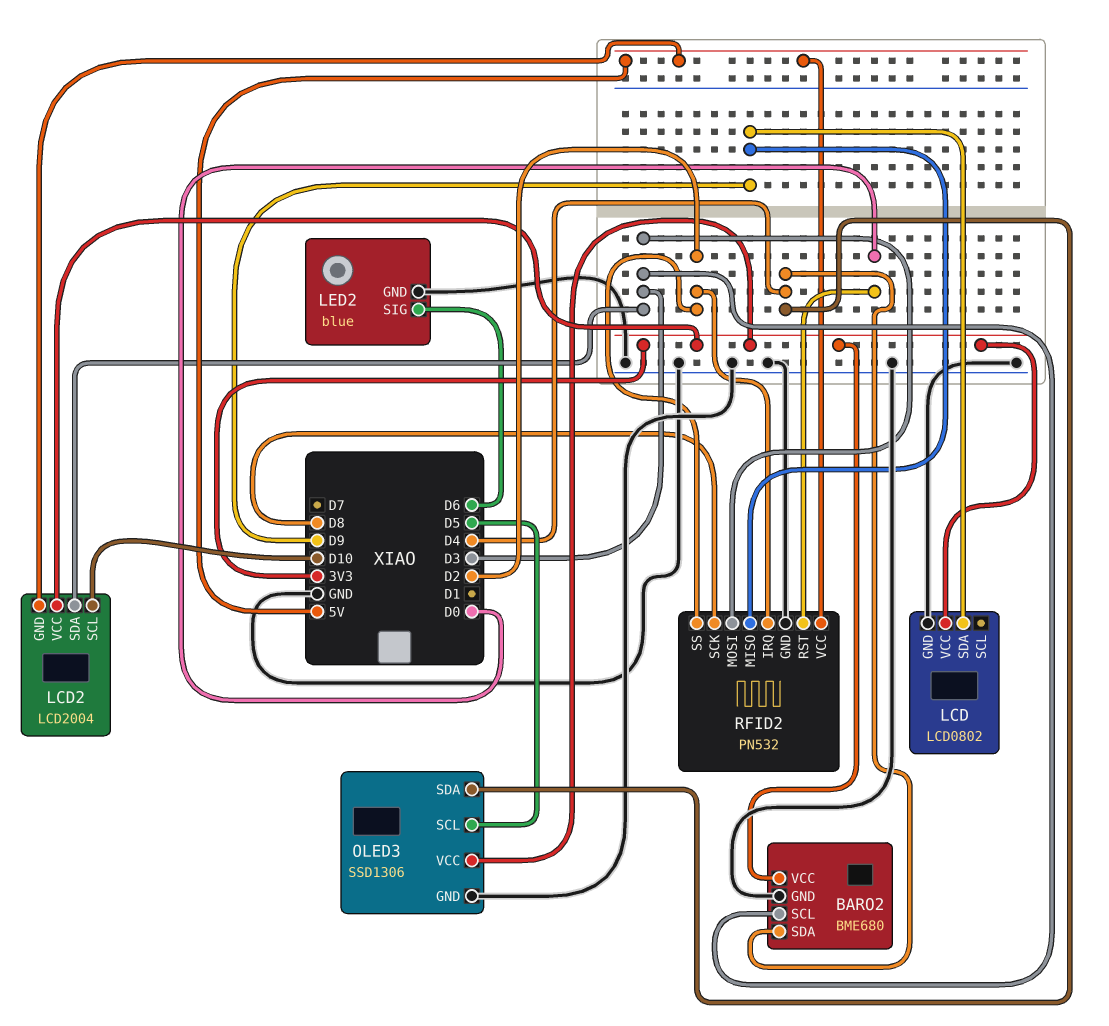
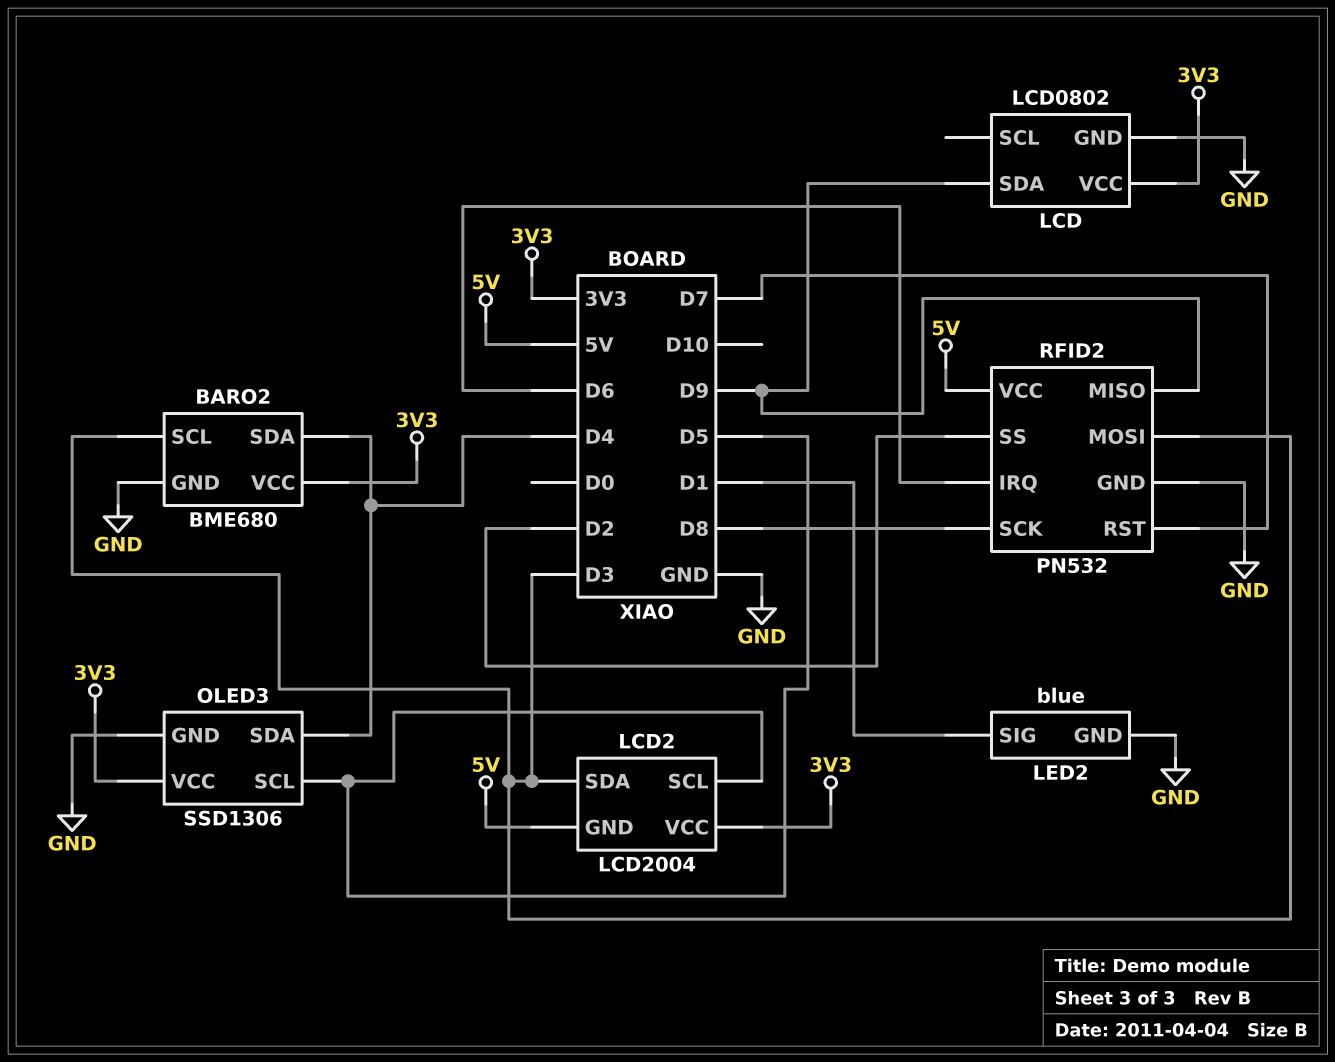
LCD2 pin SCL: D10 -> D5
LED2 pin SIG: D6 -> D1
RFID2 pin IRQ: D2 -> D6
RFID2 pin RST: D0 -> D7

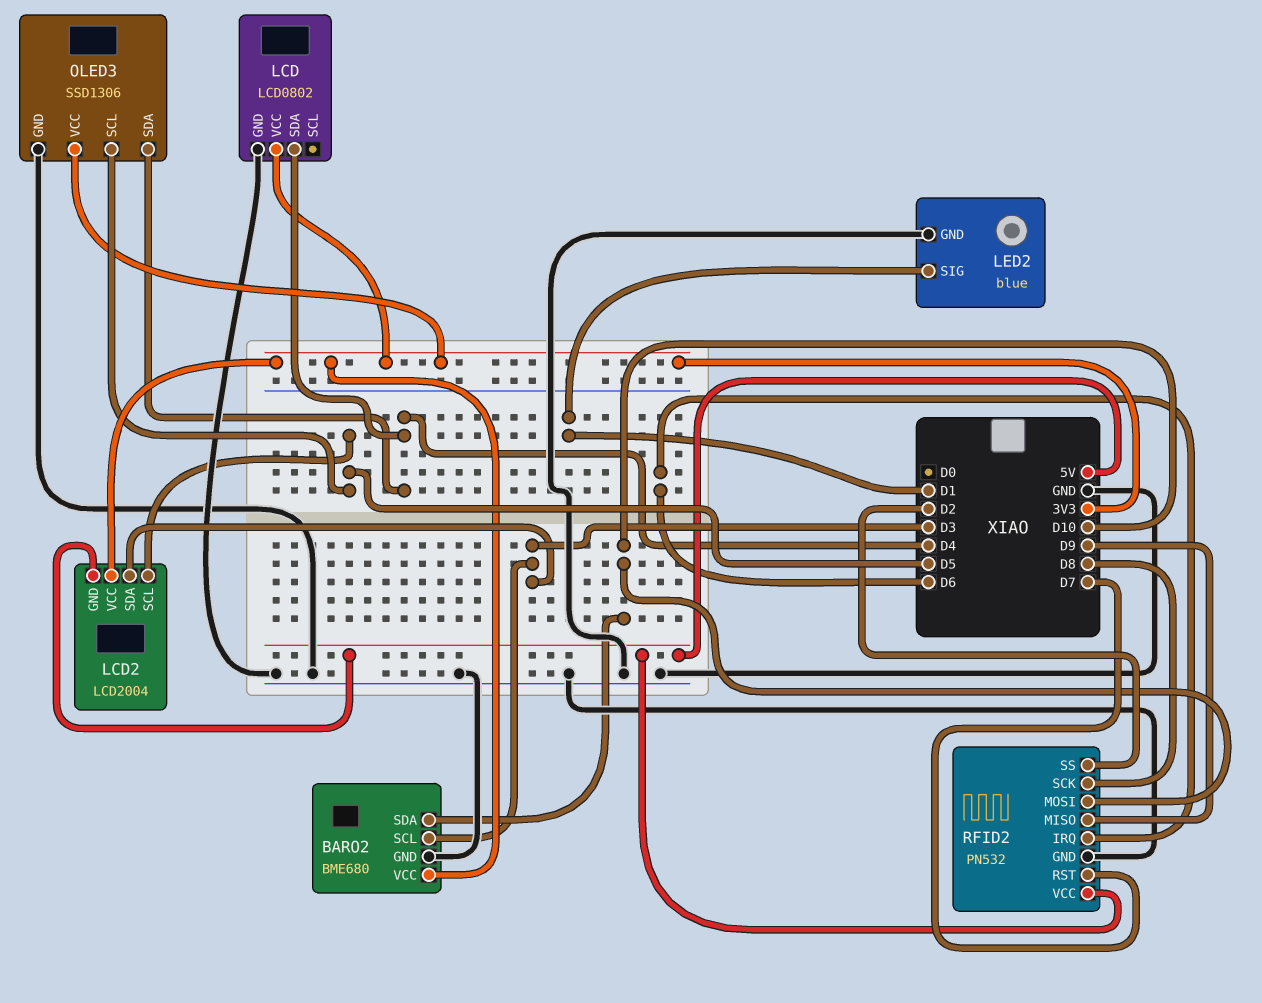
BARO2 pin SDA: D4 -> D10
LCD pin SDA: D9 -> D4
RFID2 pin MOSI: D3 -> D10

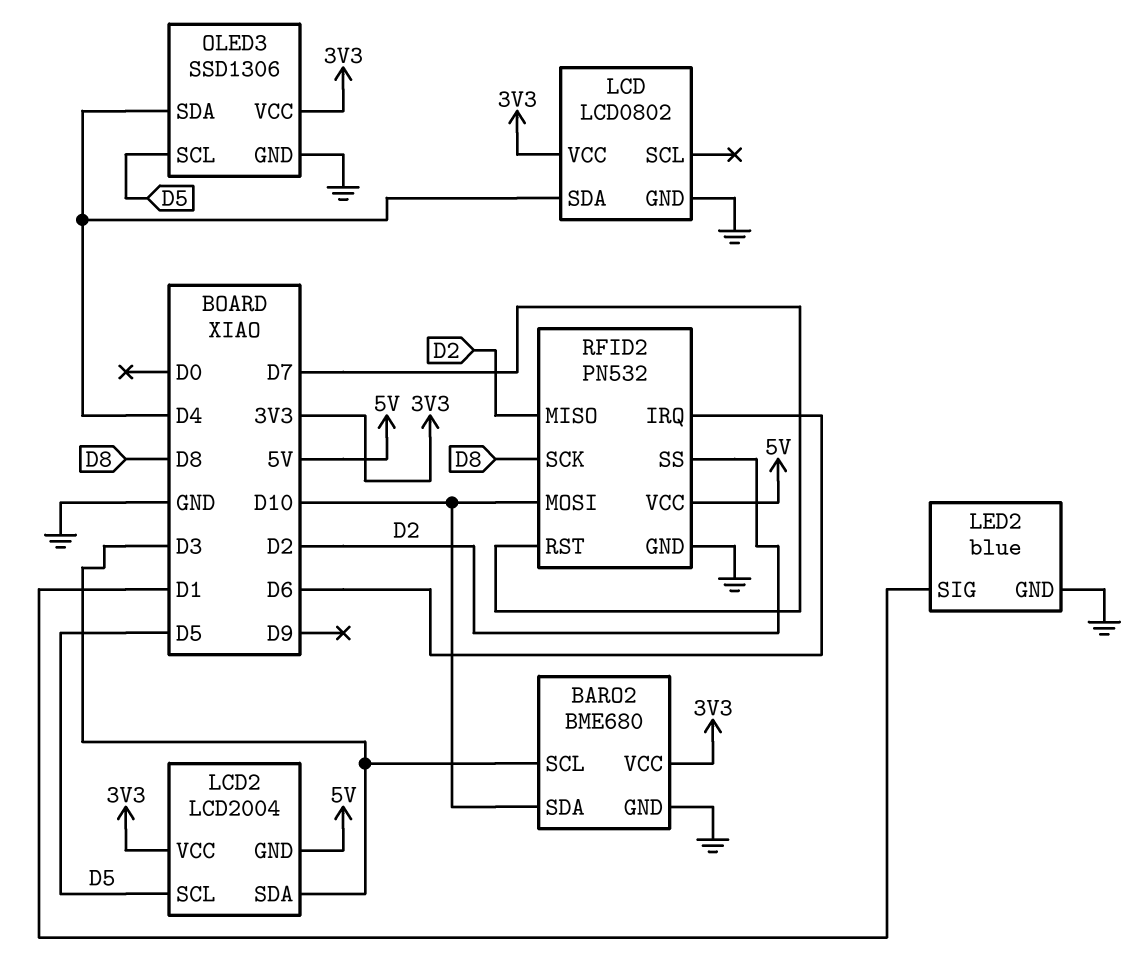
RFID2 pin MISO: D9 -> D2

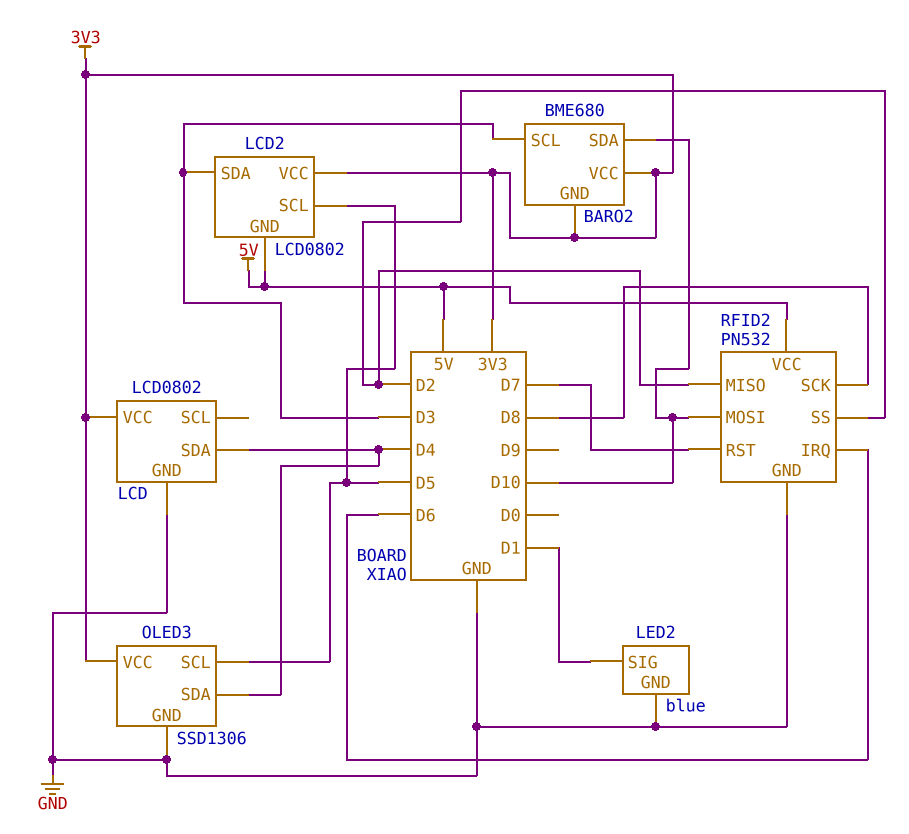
BARO2 pin GND: GND -> 3V3
LCD2: LCD2004 -> LCD0802

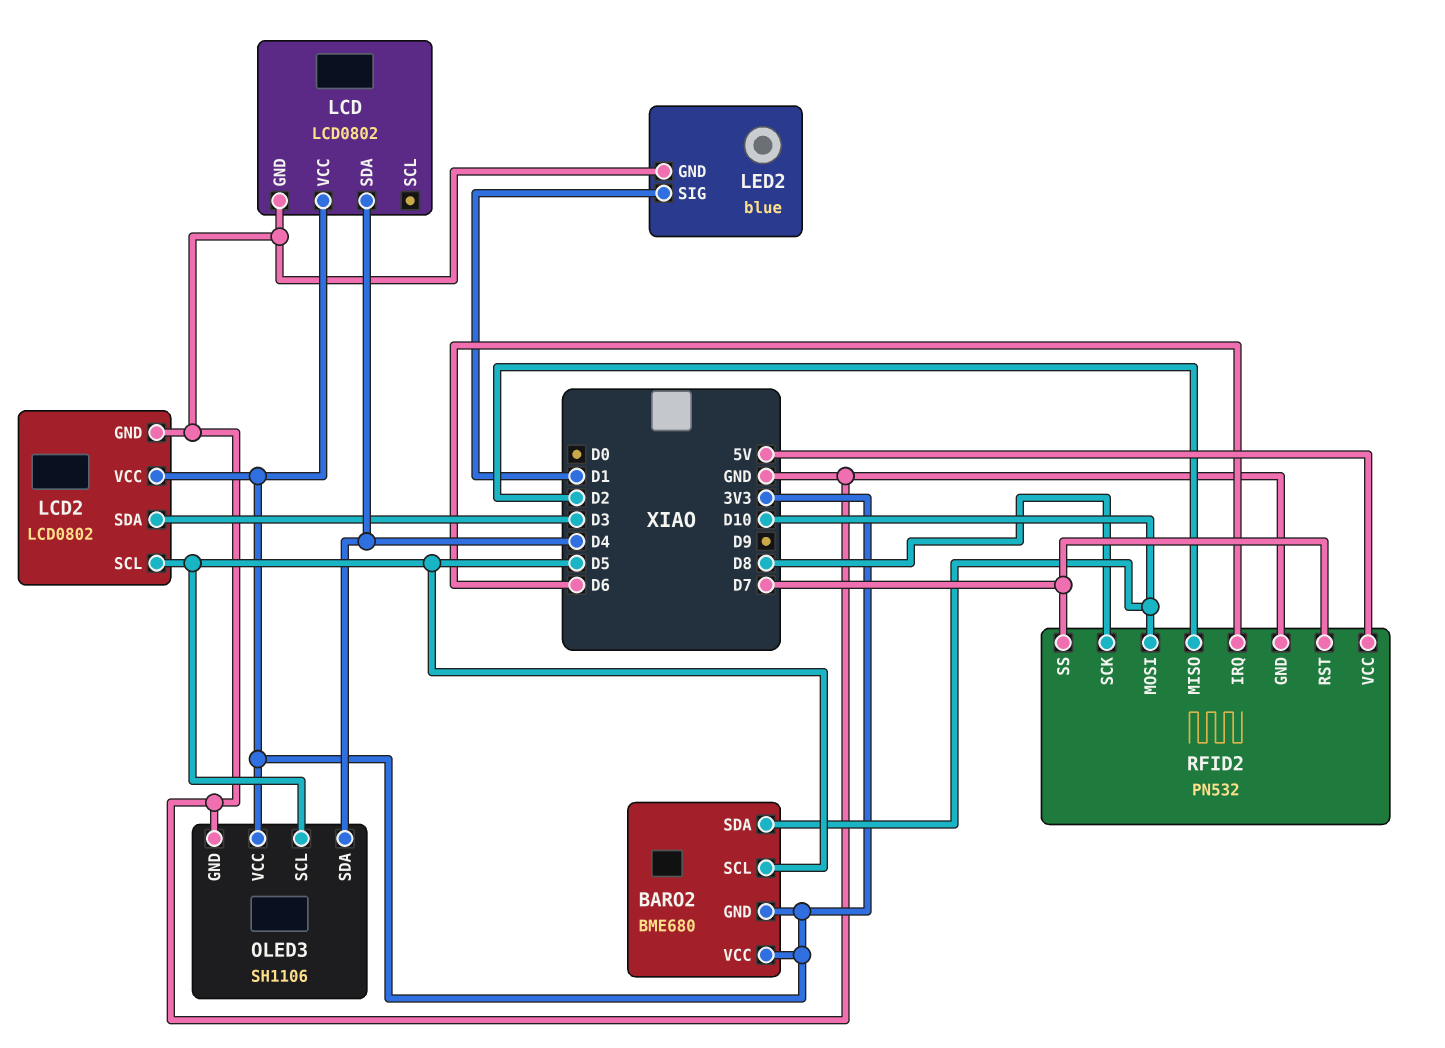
BARO2 pin SCL: D3 -> D5
LCD2 pin GND: 5V -> GND
OLED3: SSD1306 -> SH1106
RFID2 pin SS: D2 -> D7

